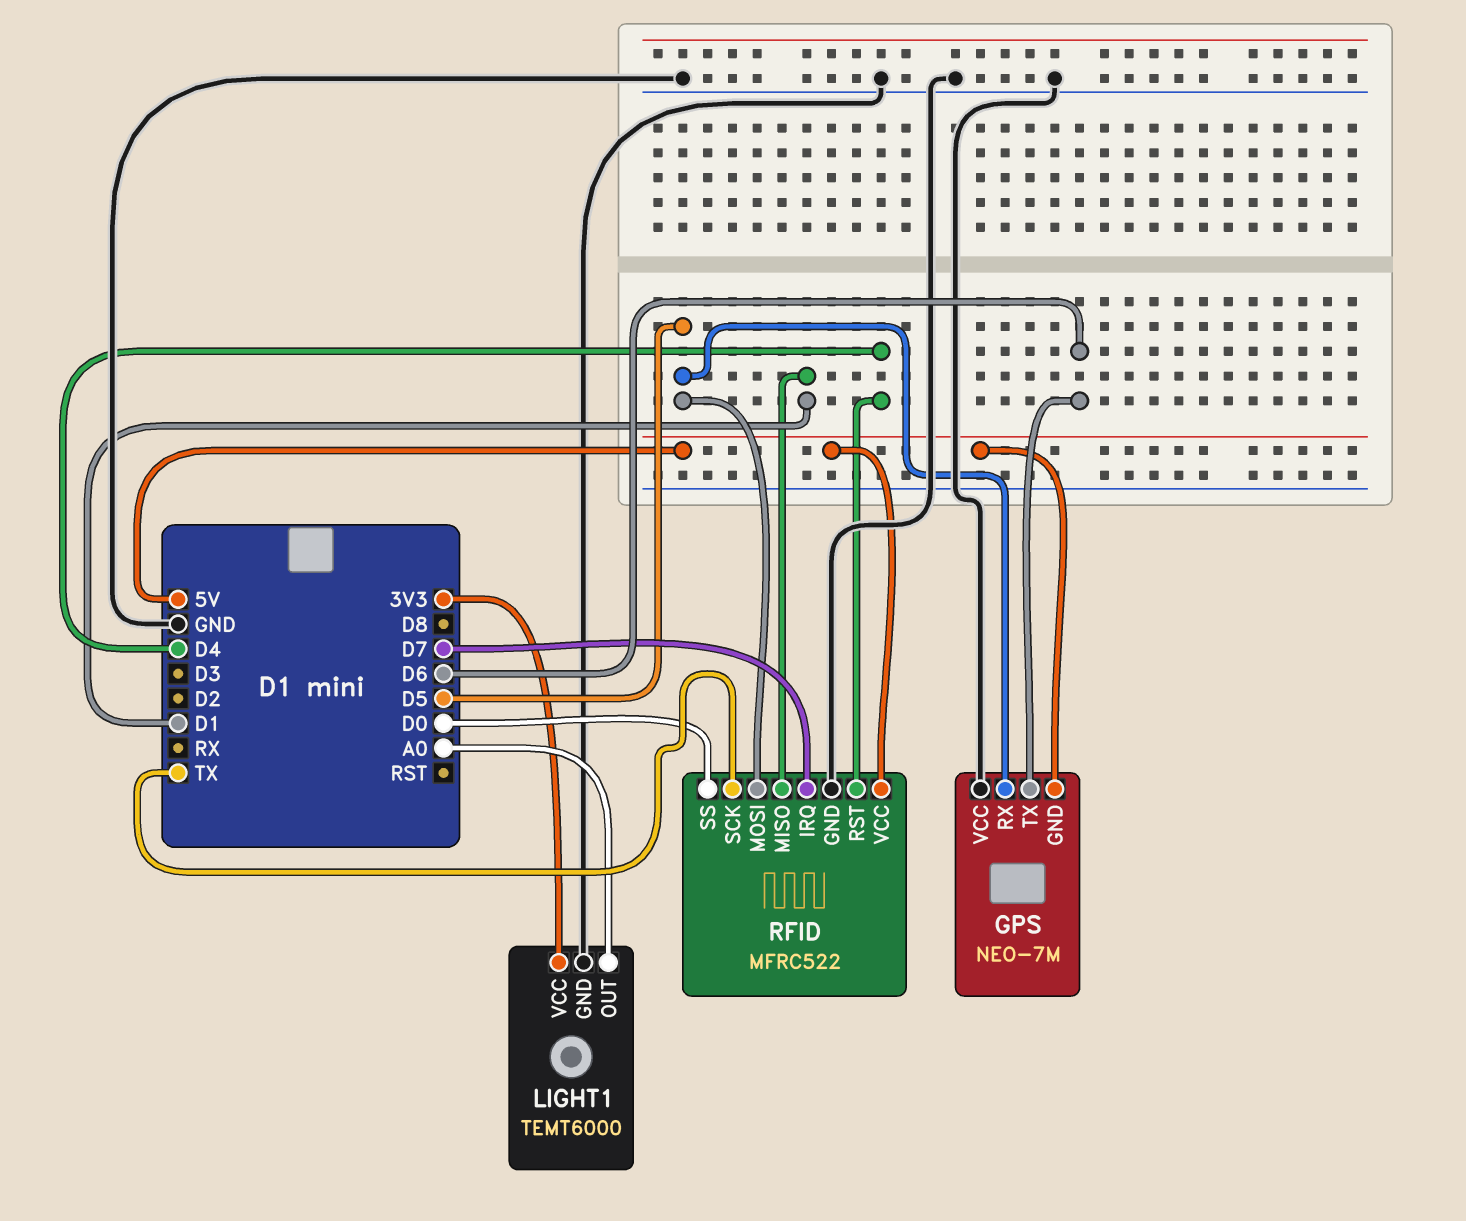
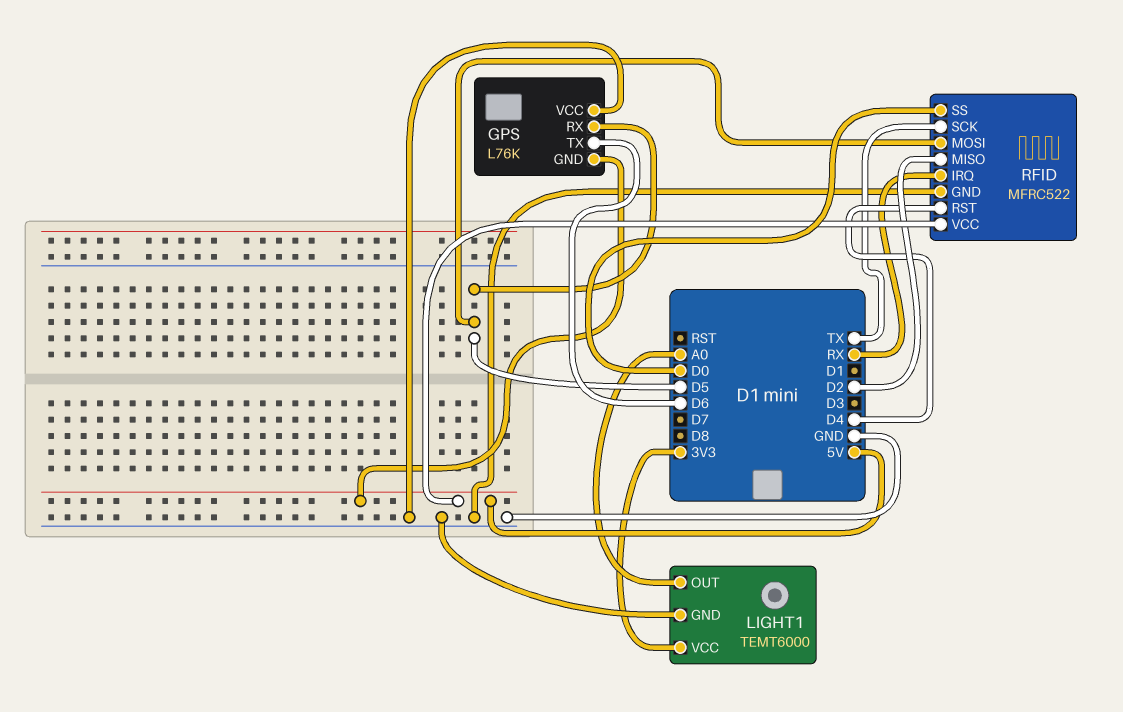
GPS: NEO-7M -> L76K
RFID pin IRQ: D7 -> RX
RFID pin MISO: D1 -> D2

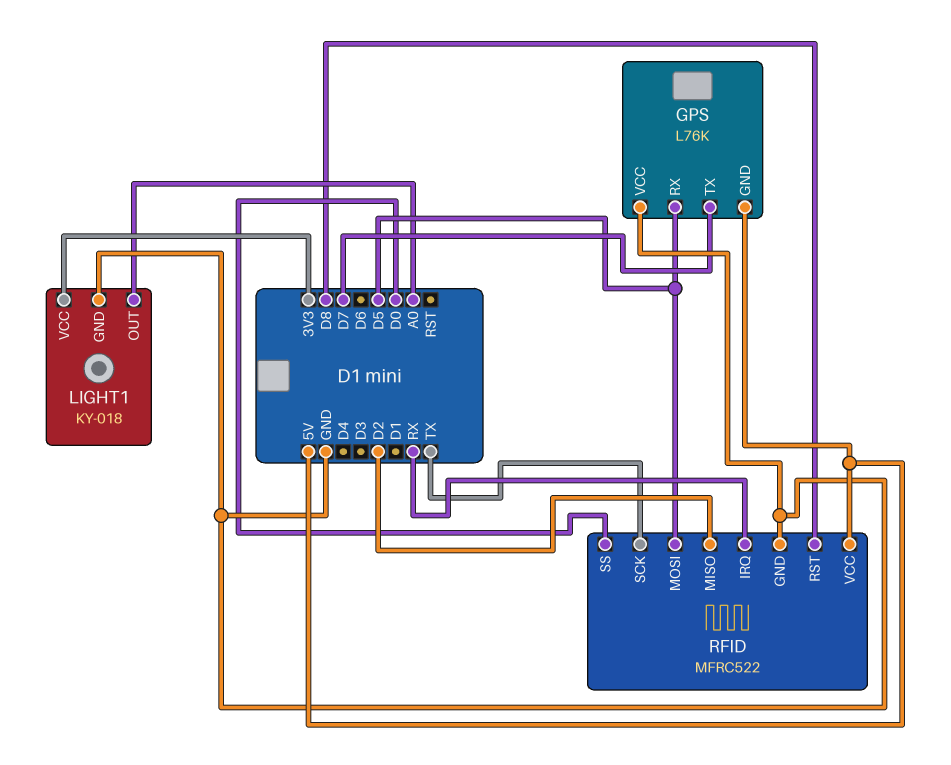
GPS pin TX: D6 -> D7
LIGHT1: TEMT6000 -> KY-018
RFID pin RST: D4 -> D8

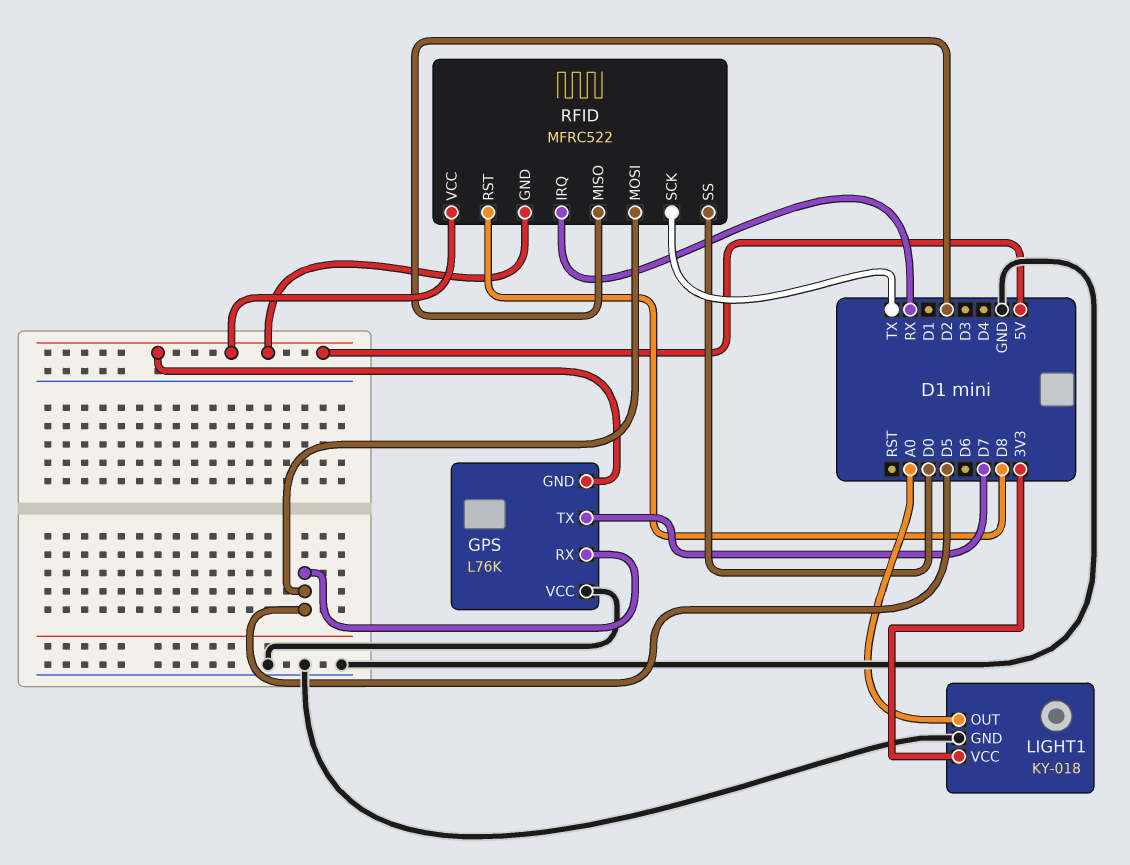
RFID pin GND: GND -> 5V

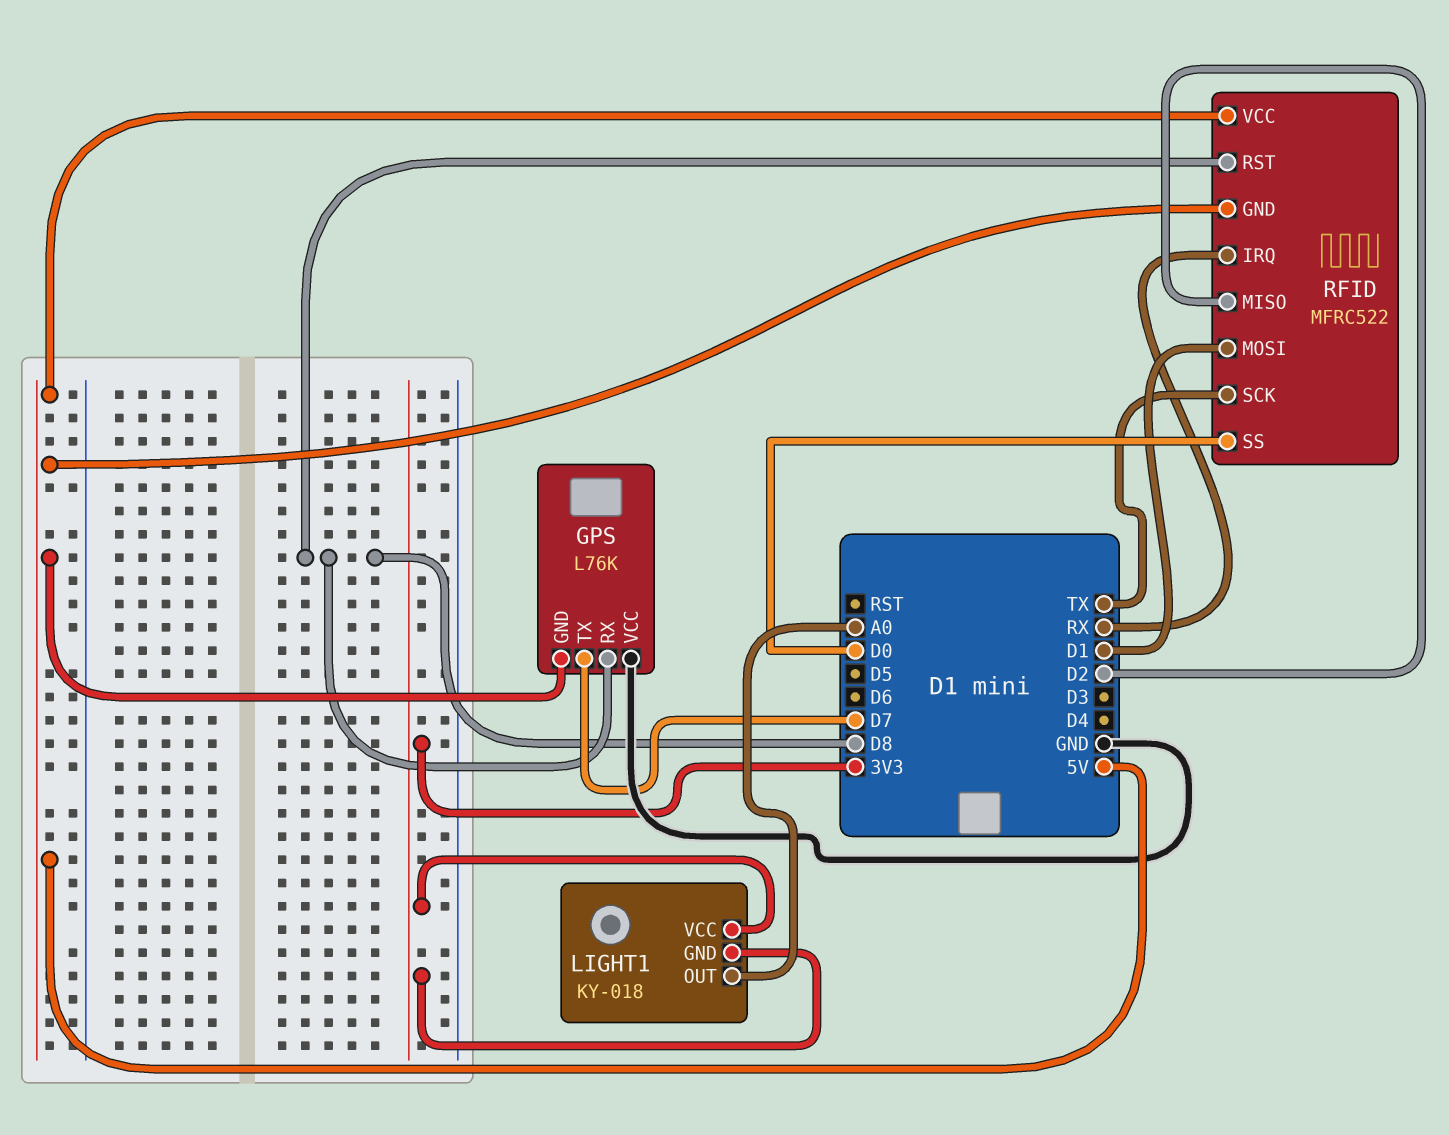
GPS pin RX: D5 -> D8
LIGHT1 pin GND: GND -> 3V3
RFID pin MOSI: D5 -> D1

